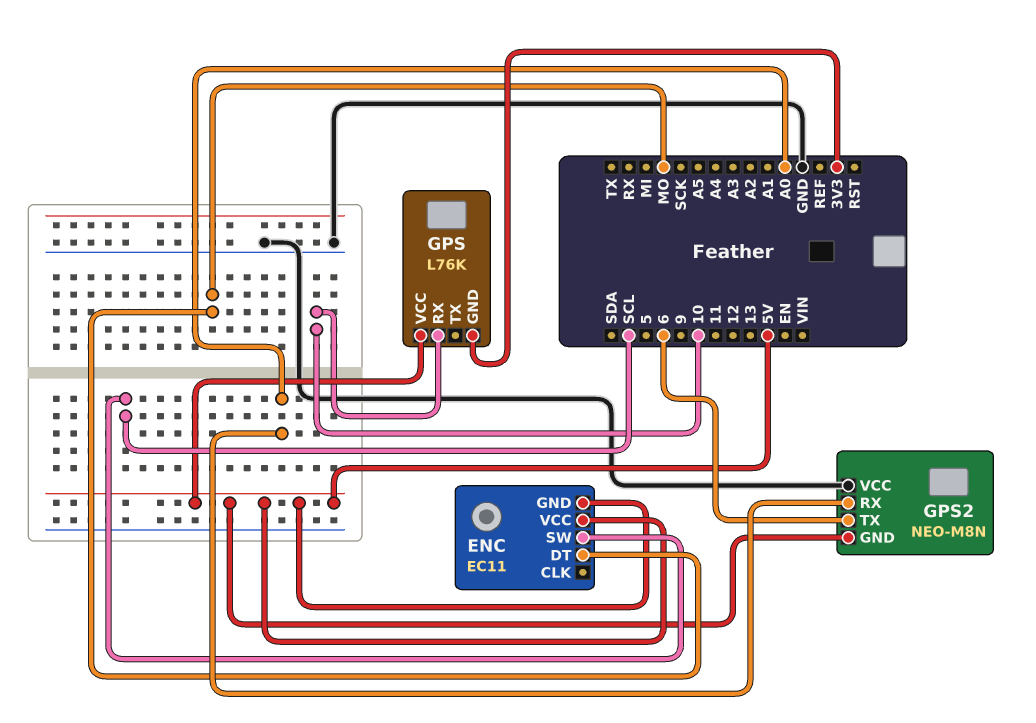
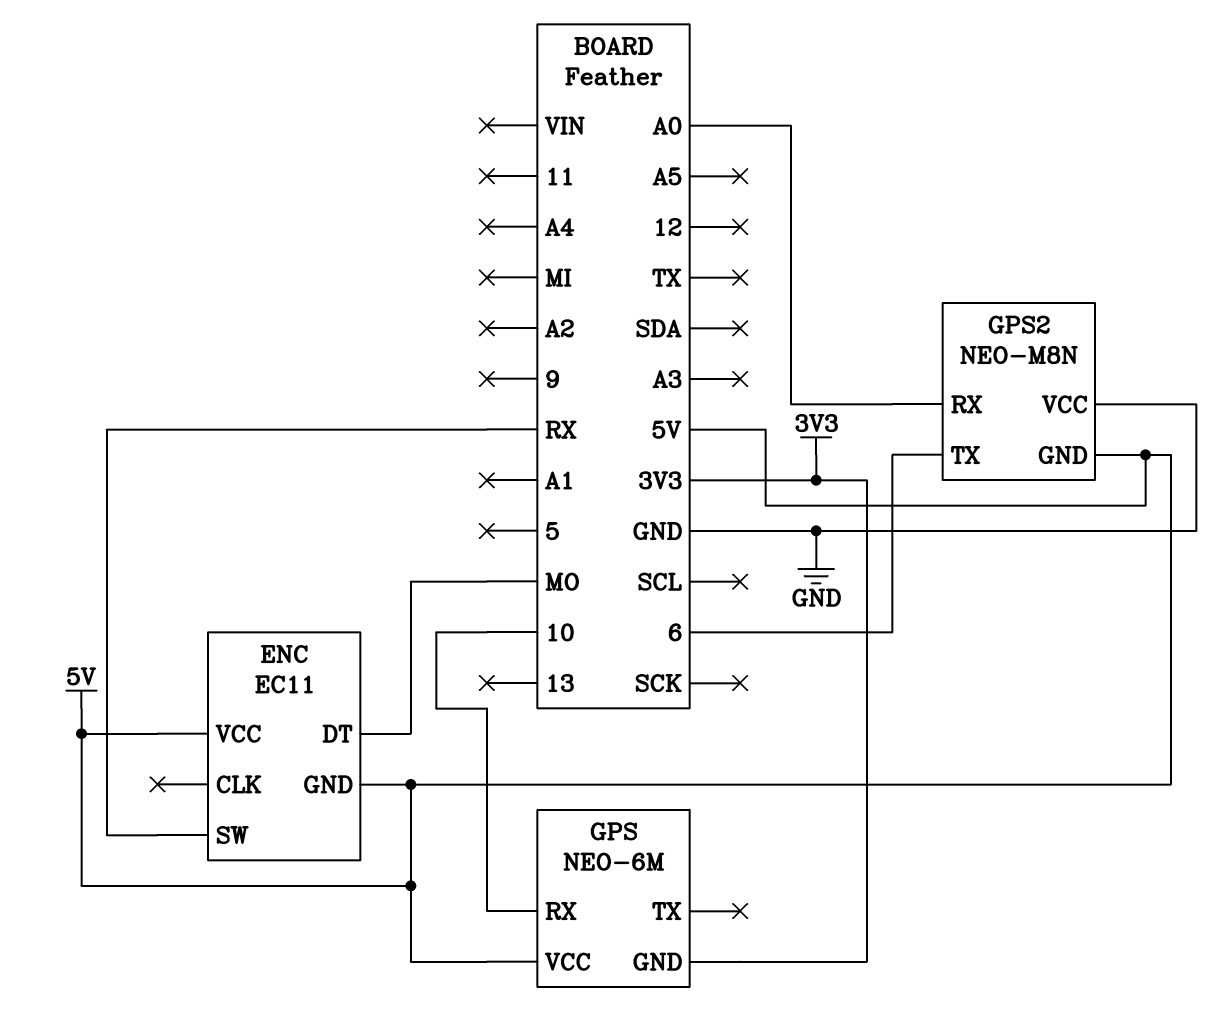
ENC pin SW: SCL -> RX
GPS: L76K -> NEO-6M

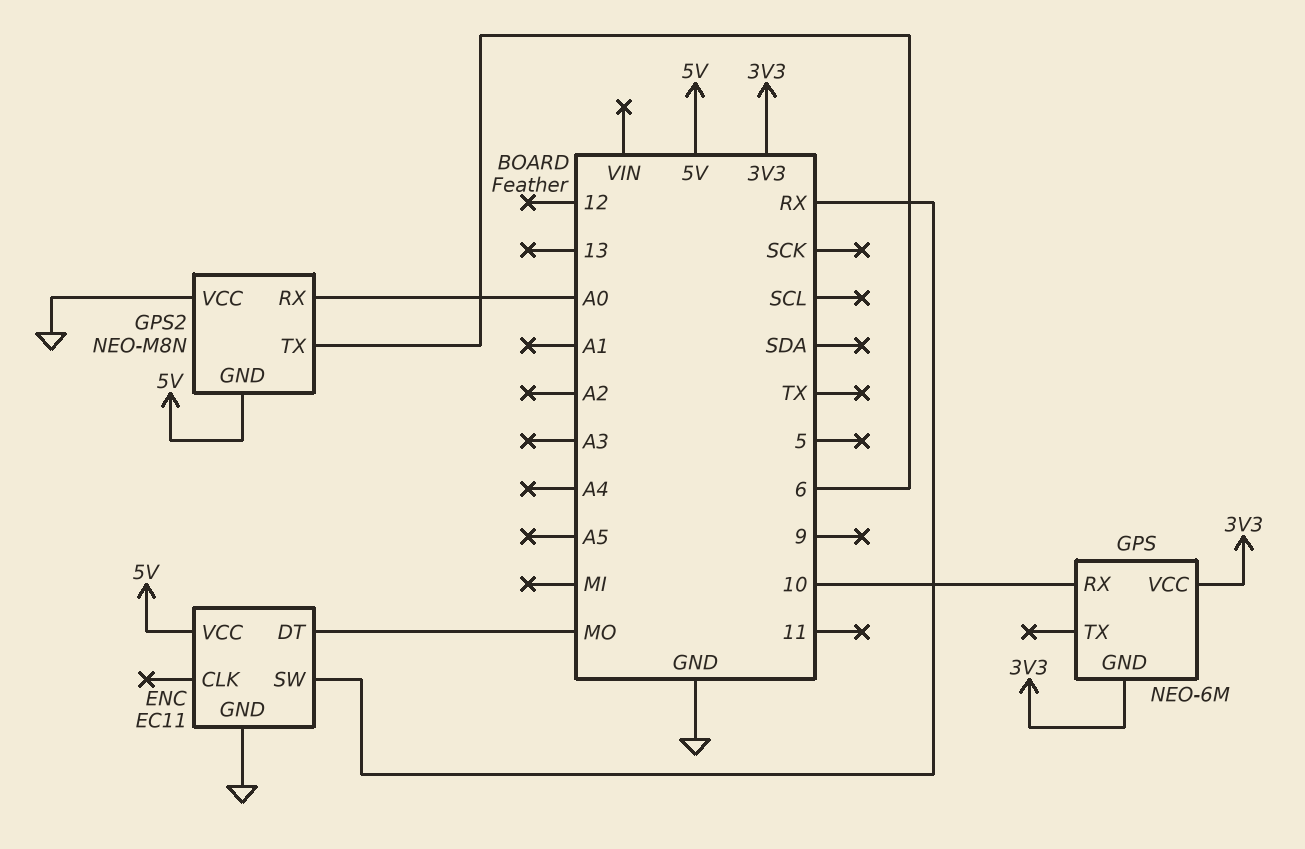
ENC pin GND: 5V -> GND
GPS pin VCC: 5V -> 3V3

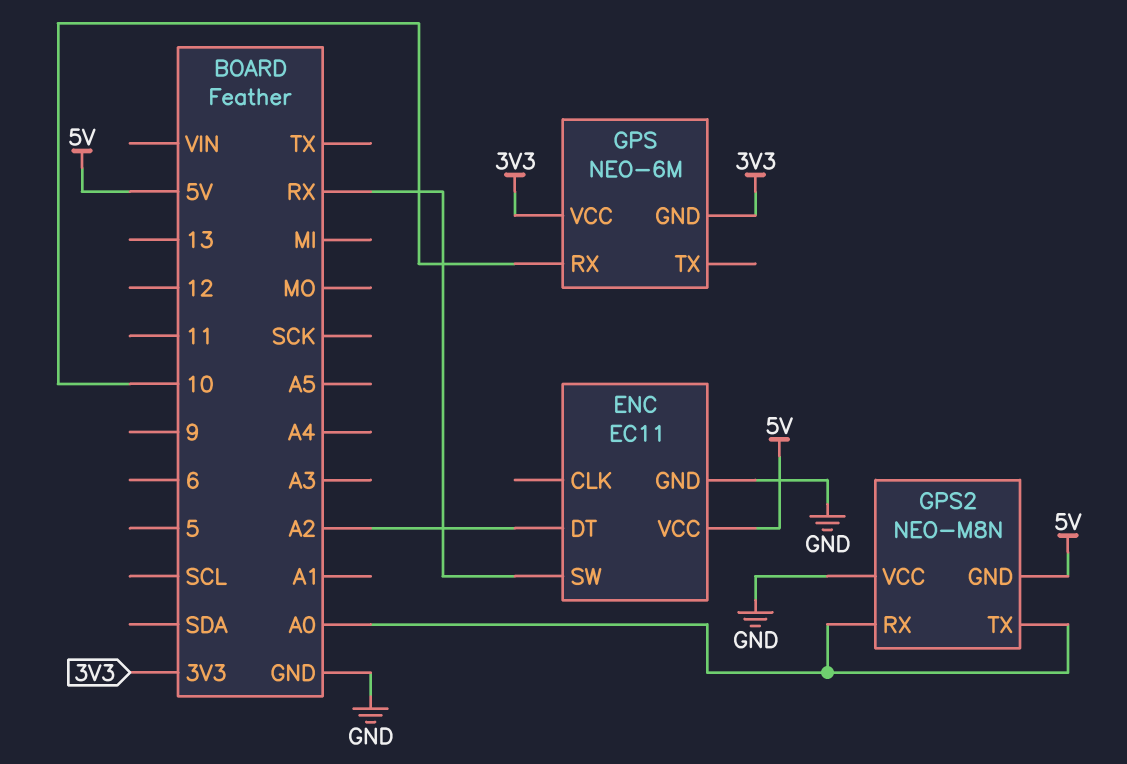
ENC pin DT: MO -> A2
GPS2 pin TX: 6 -> A0

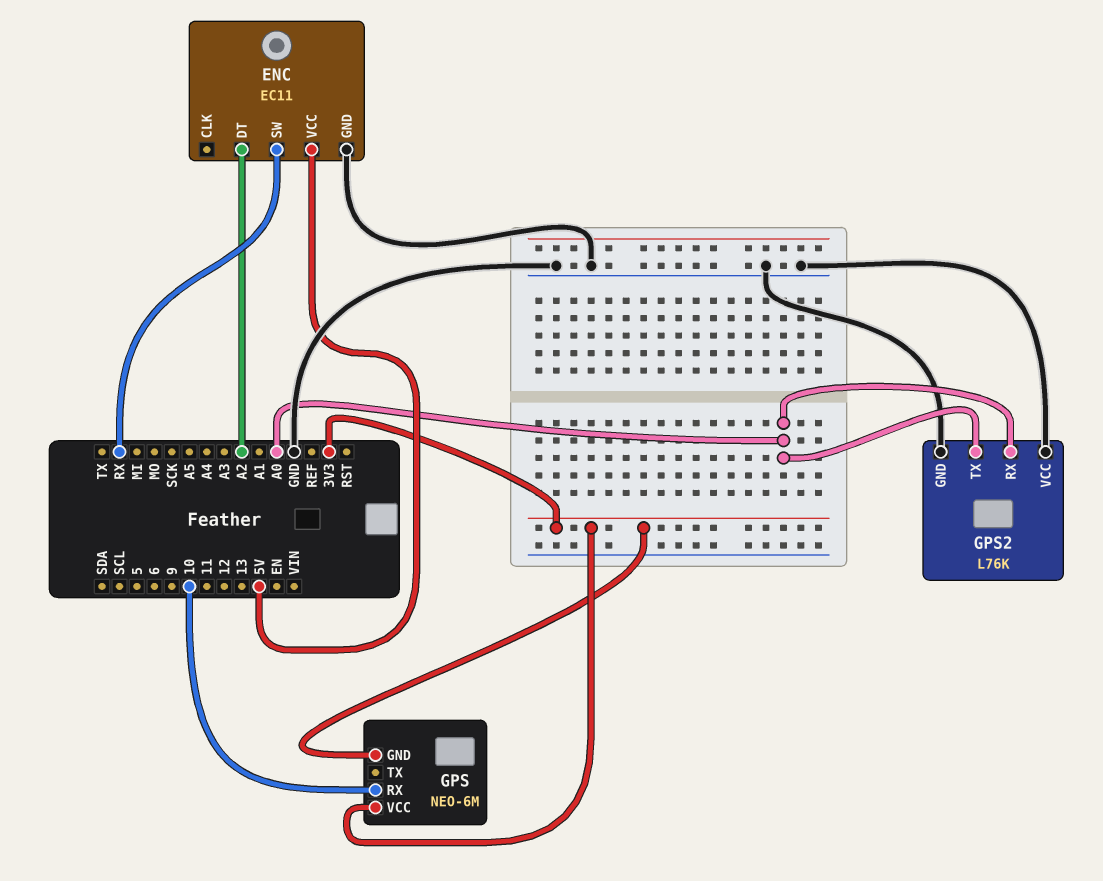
GPS2: NEO-M8N -> L76K
GPS2 pin GND: 5V -> GND

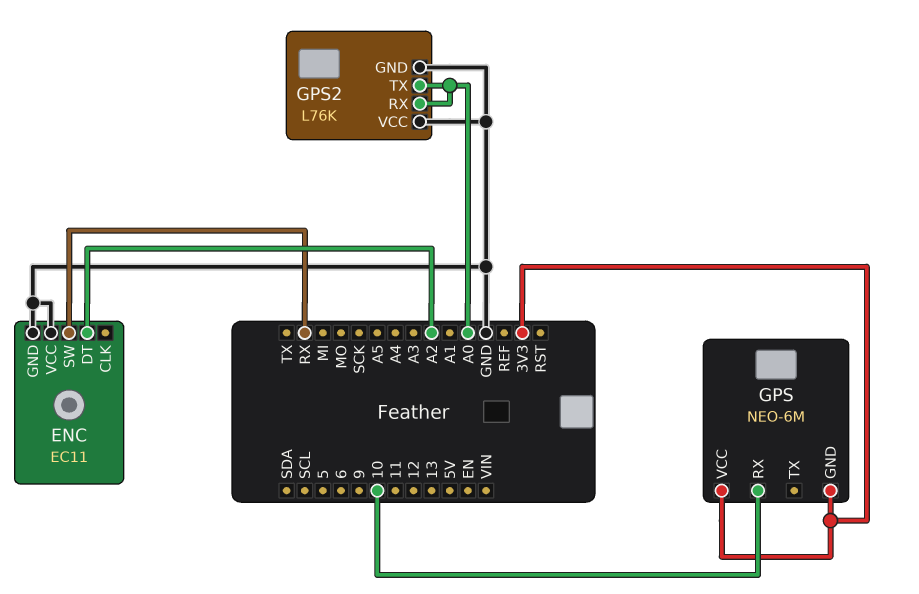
ENC pin VCC: 5V -> GND

